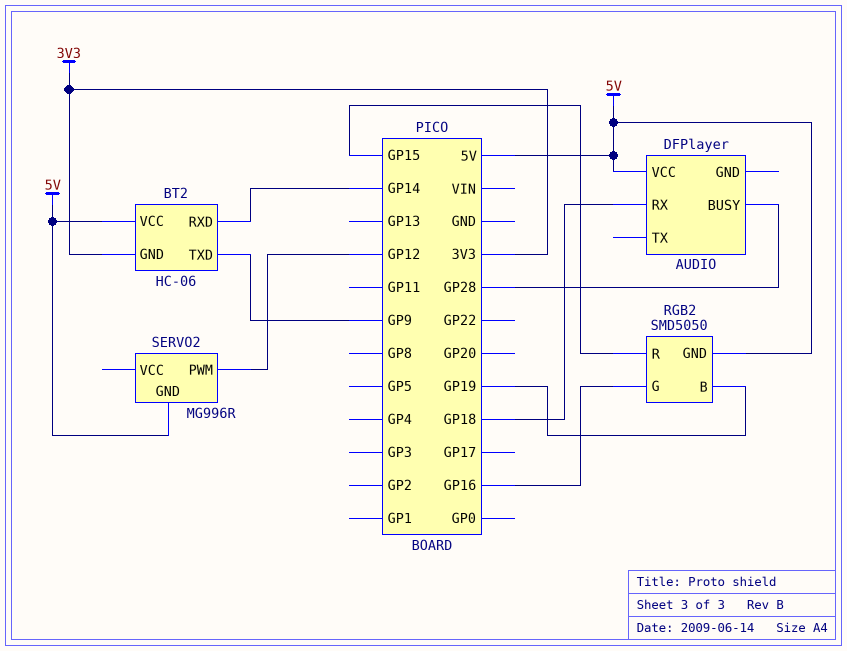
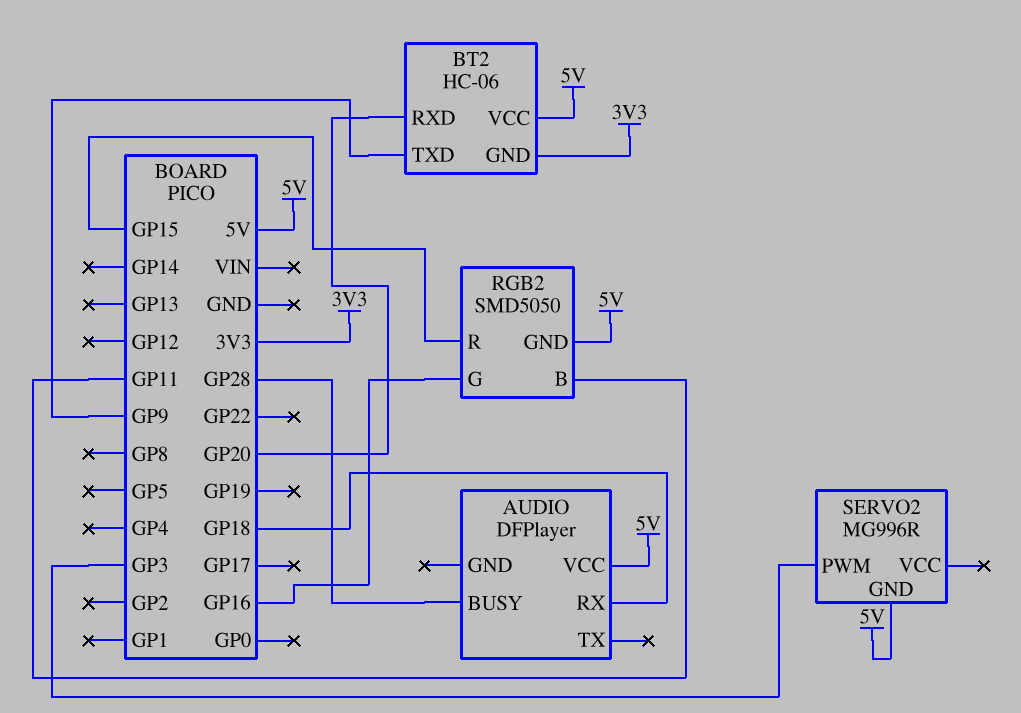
BT2 pin RXD: GP14 -> GP20
RGB2 pin B: GP19 -> GP11
SERVO2 pin PWM: GP12 -> GP3

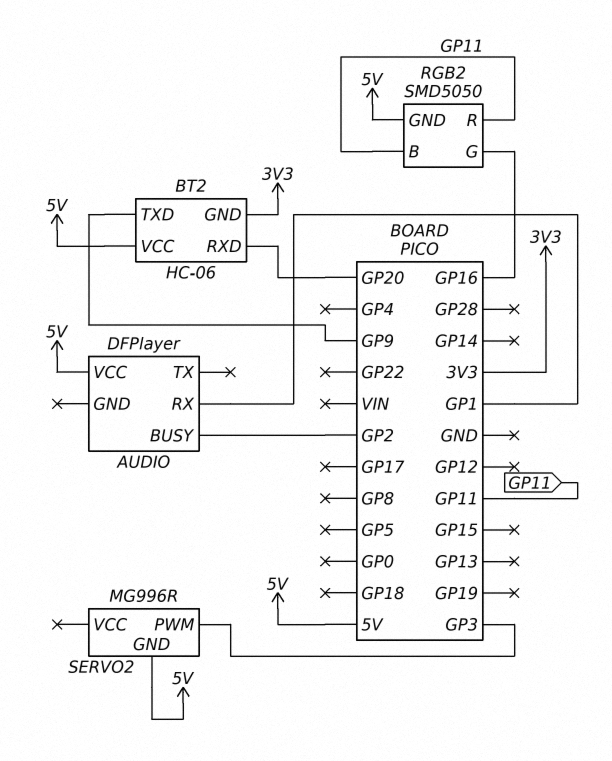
AUDIO pin BUSY: GP28 -> GP2
AUDIO pin RX: GP18 -> GP1
RGB2 pin R: GP15 -> GP11

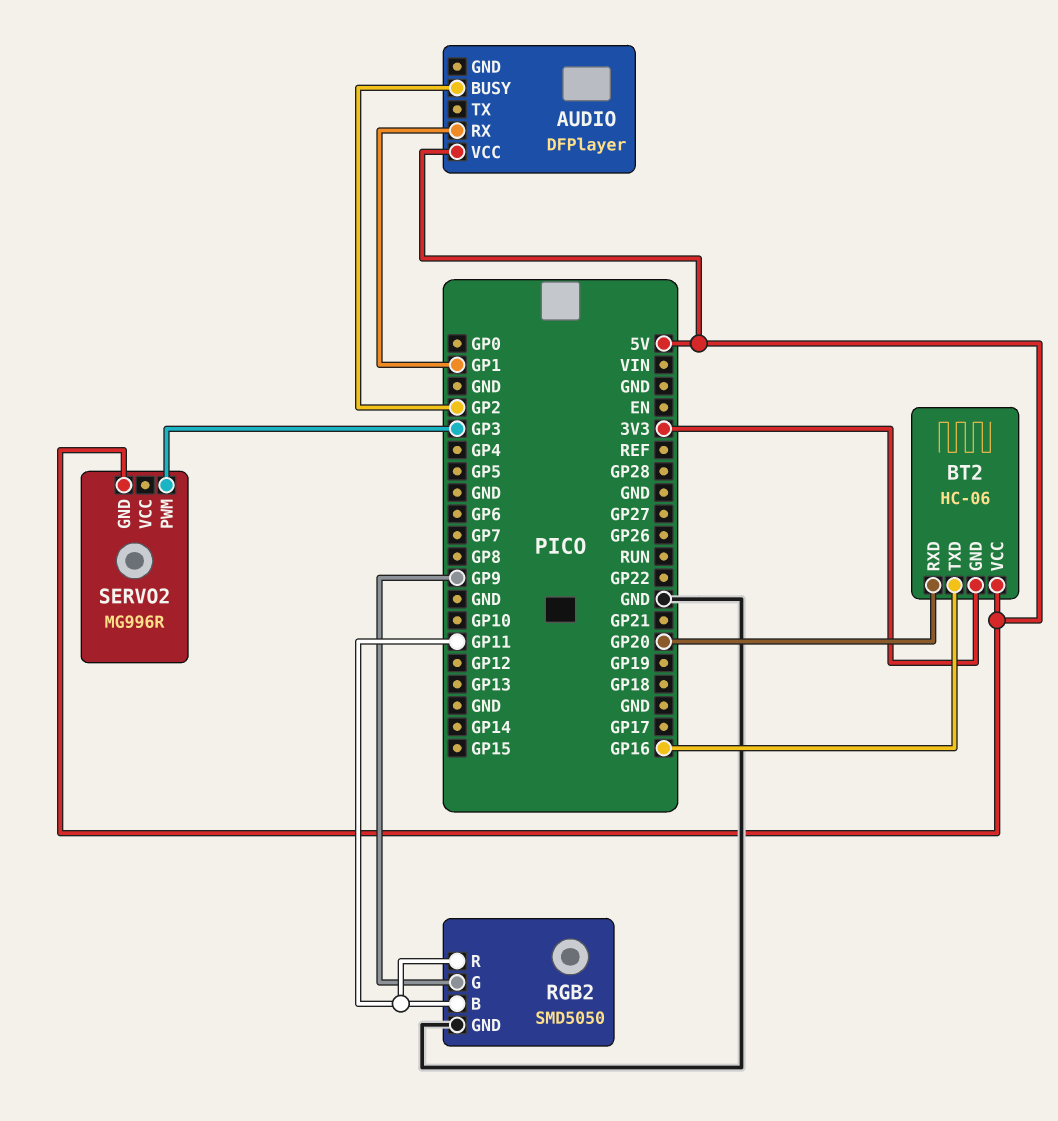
BT2 pin TXD: GP9 -> GP16
RGB2 pin G: GP16 -> GP9
RGB2 pin GND: 5V -> GND

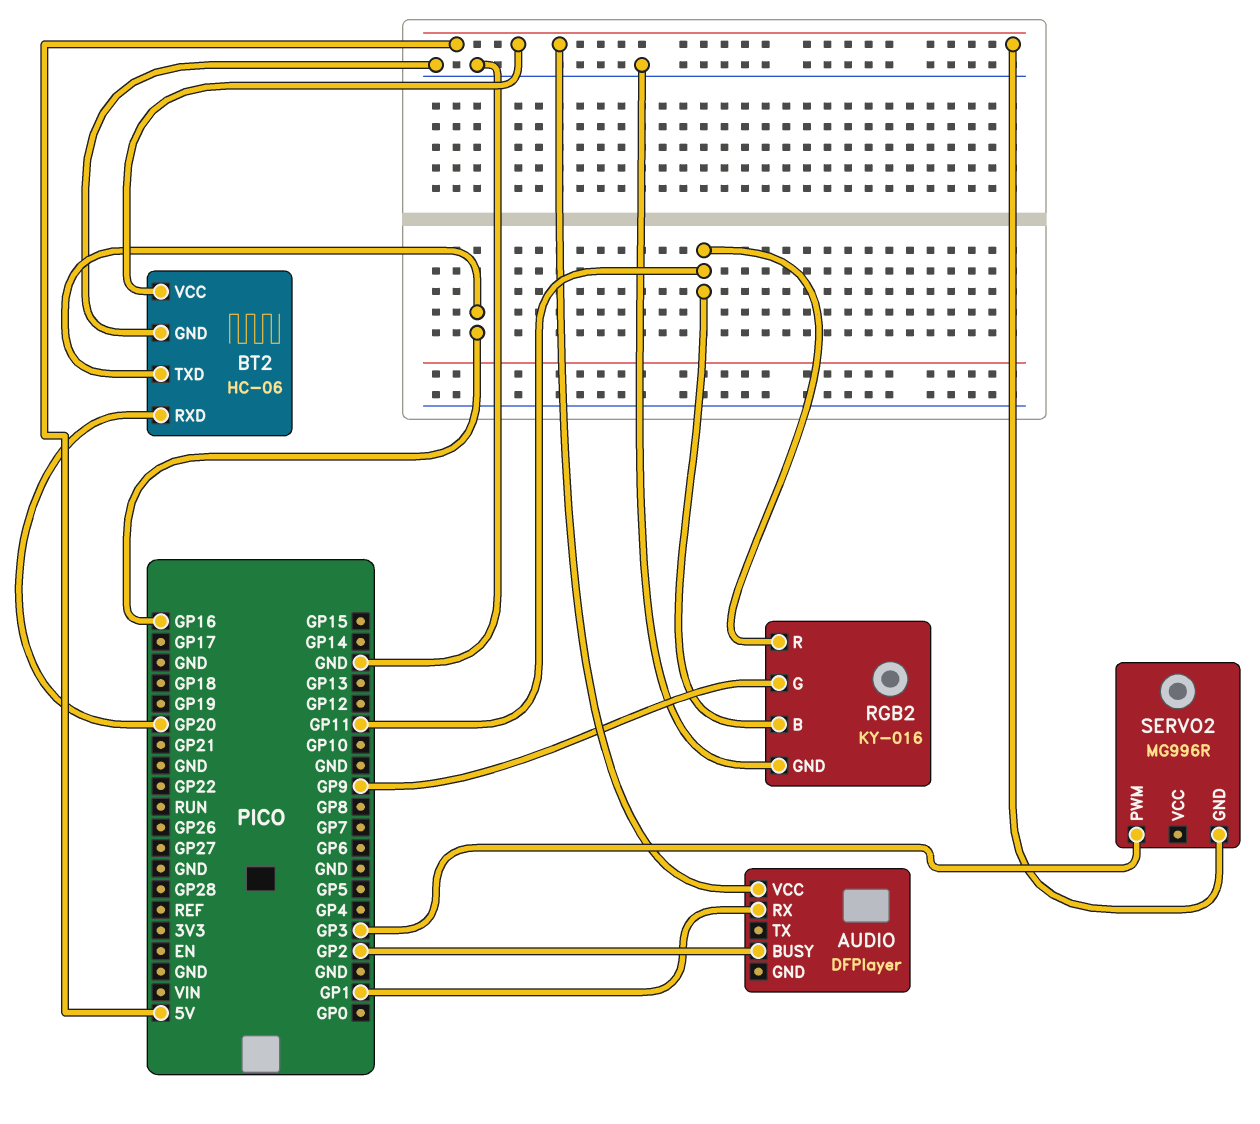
BT2 pin GND: 3V3 -> GND
RGB2: SMD5050 -> KY-016

